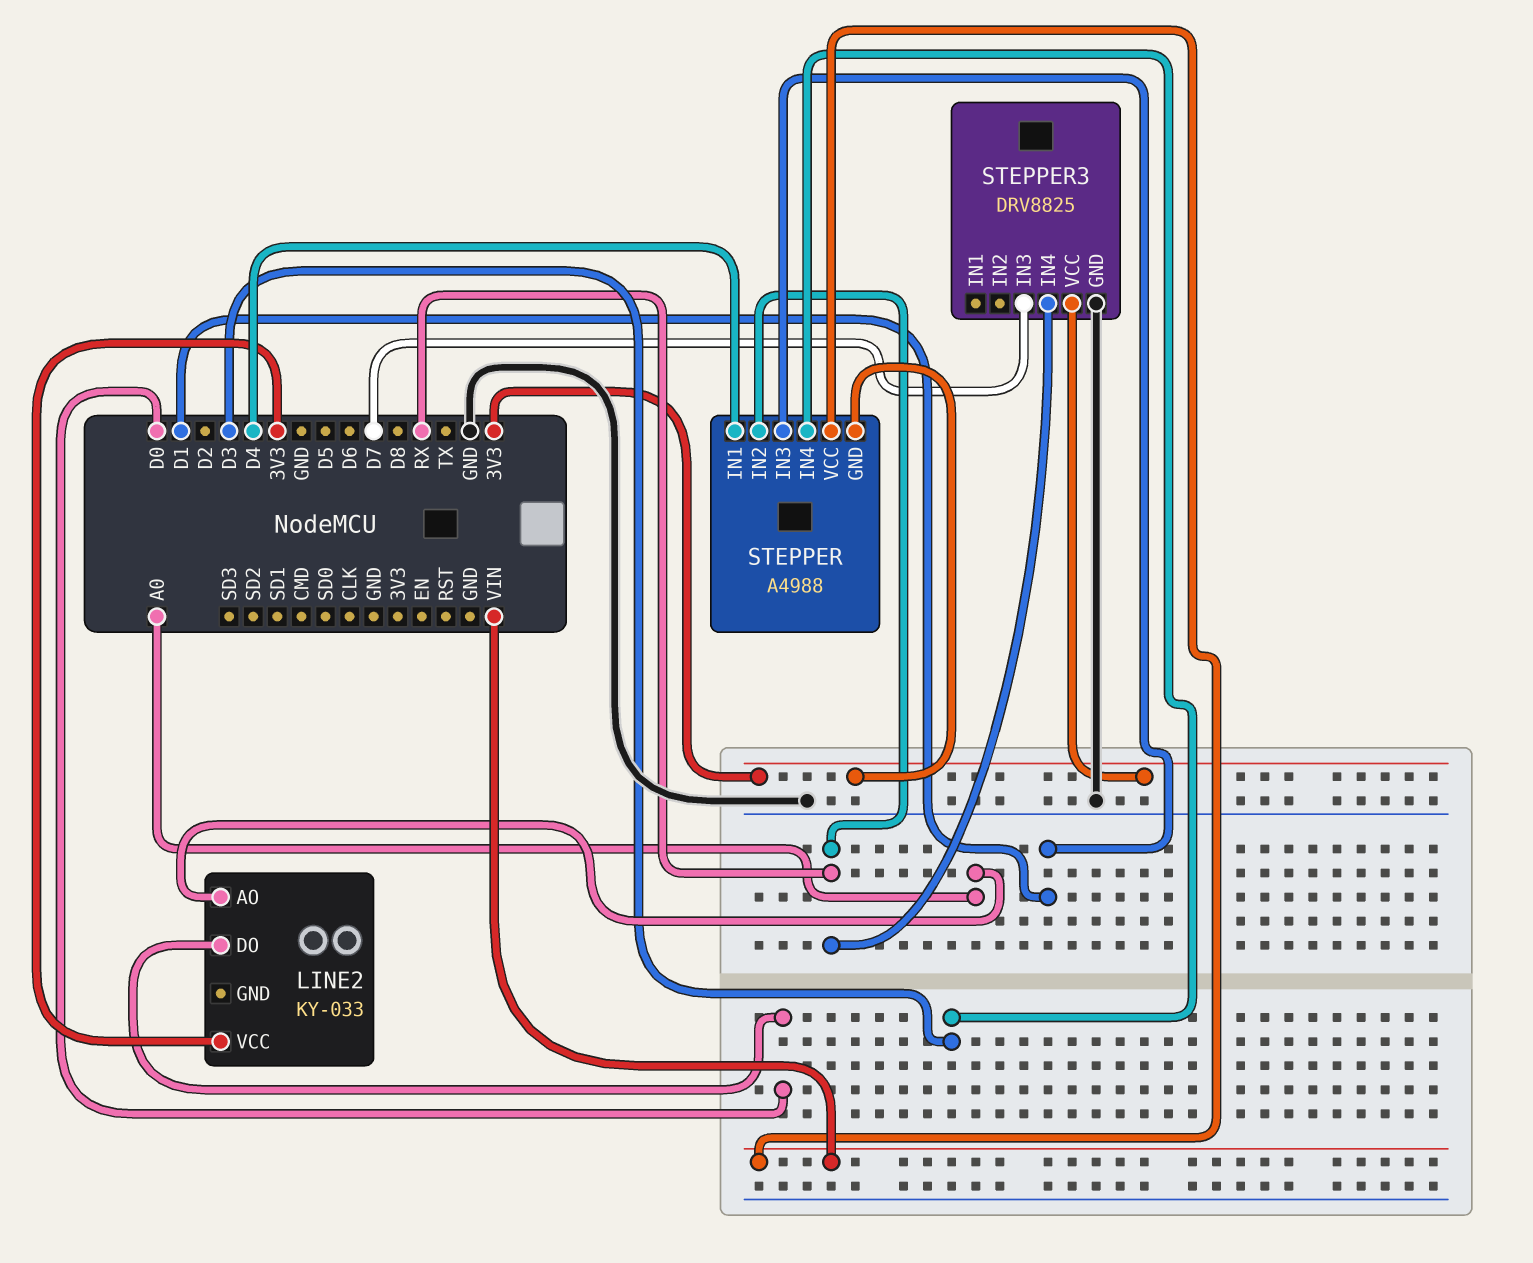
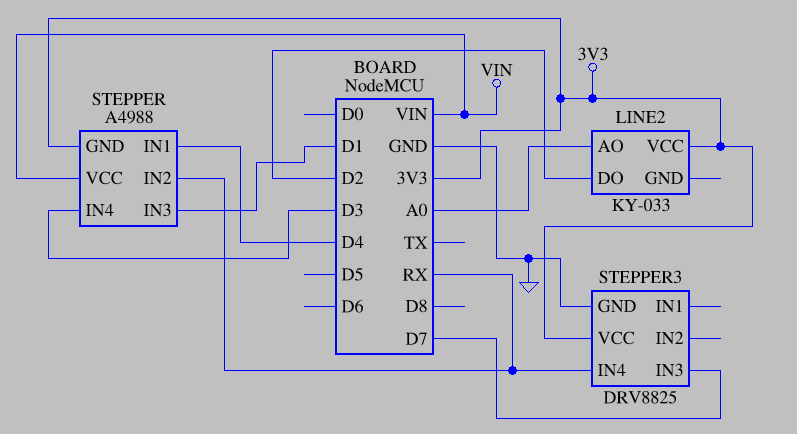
LINE2 pin DO: D0 -> D2

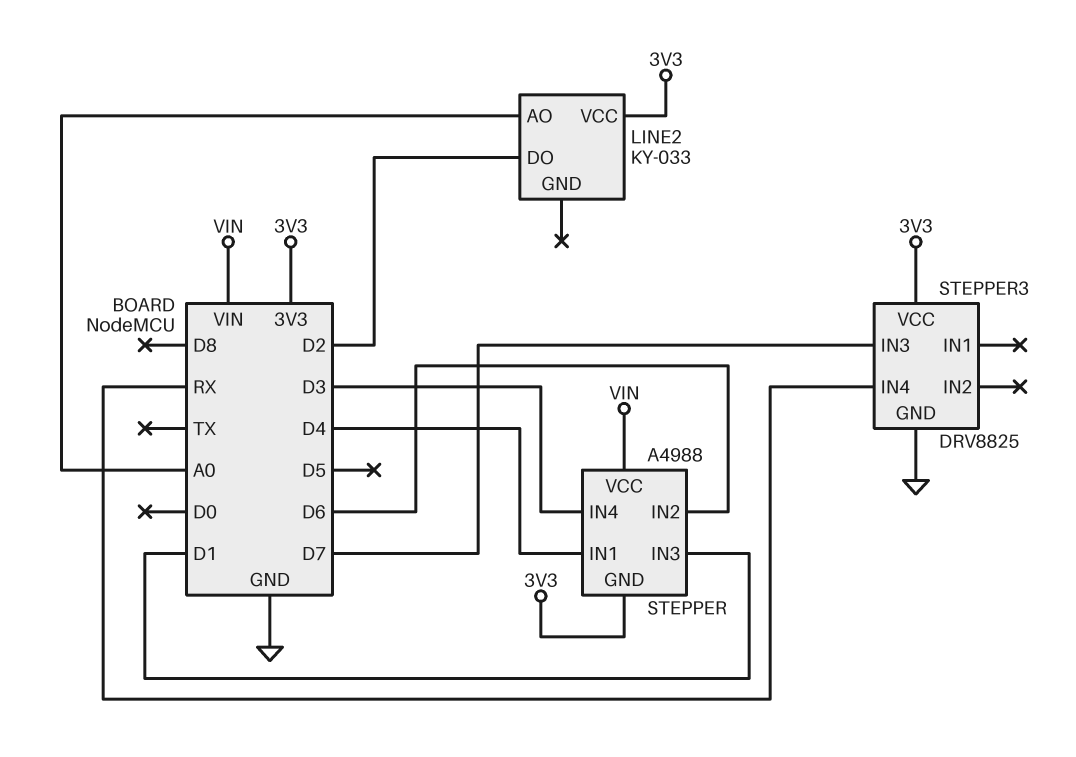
STEPPER pin IN2: RX -> D6

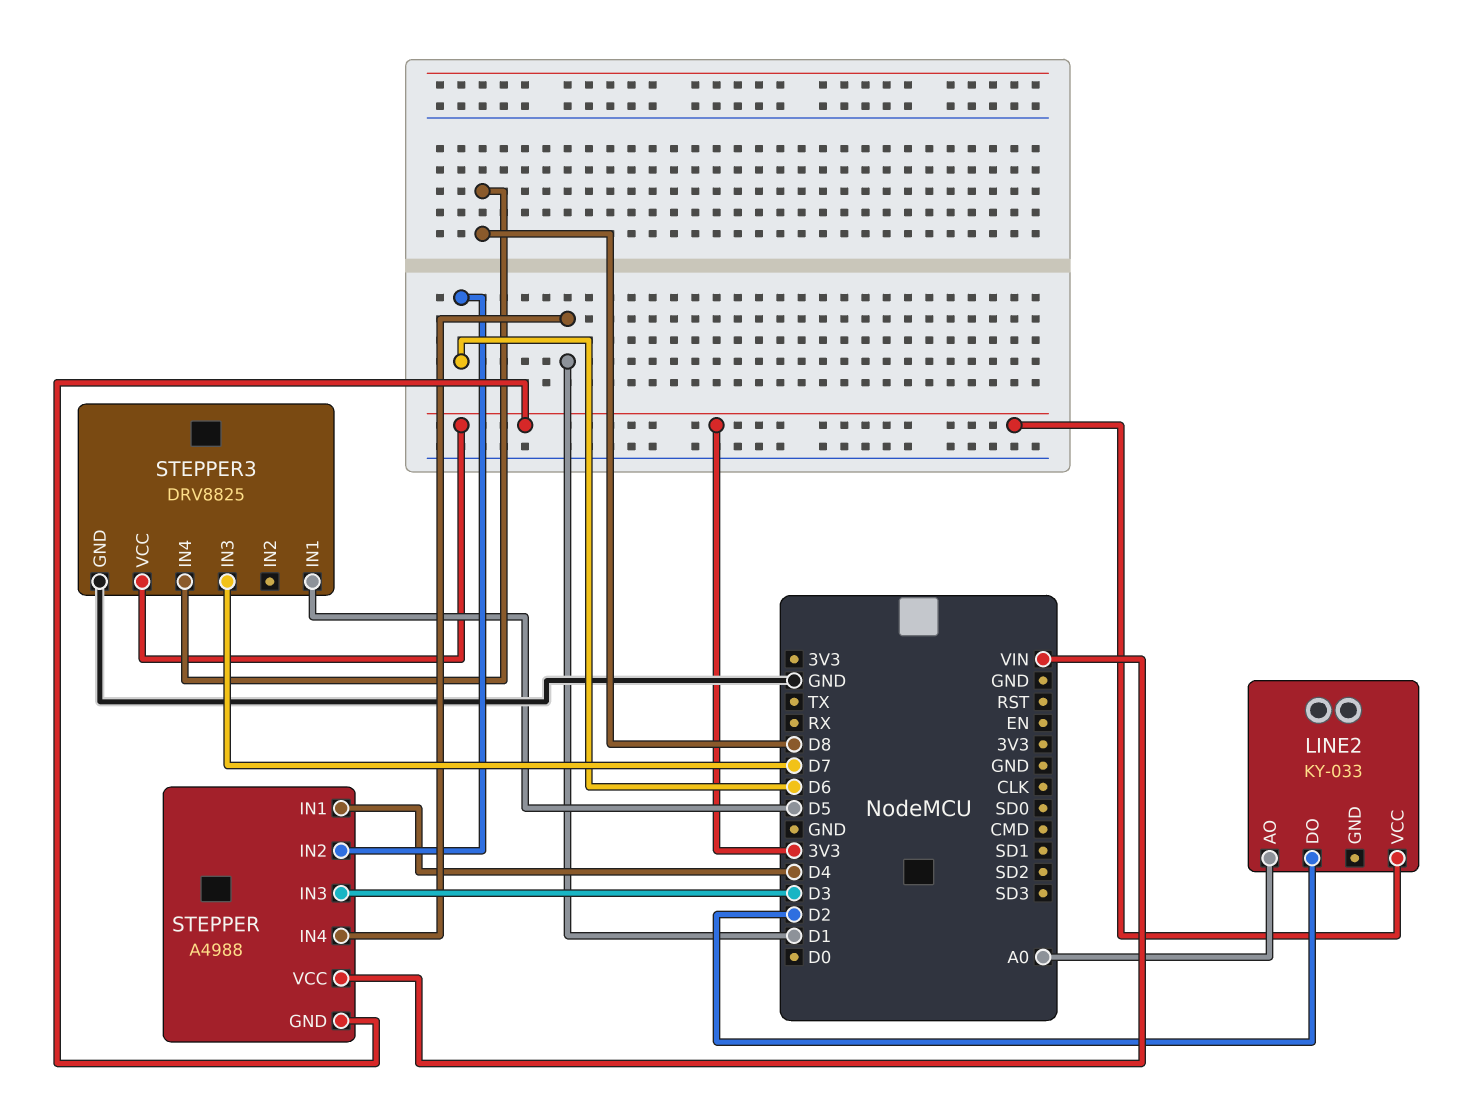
STEPPER pin IN3: D1 -> D3
STEPPER pin IN4: D3 -> D1
STEPPER3 pin IN1: none -> D5
STEPPER3 pin IN4: RX -> D8

